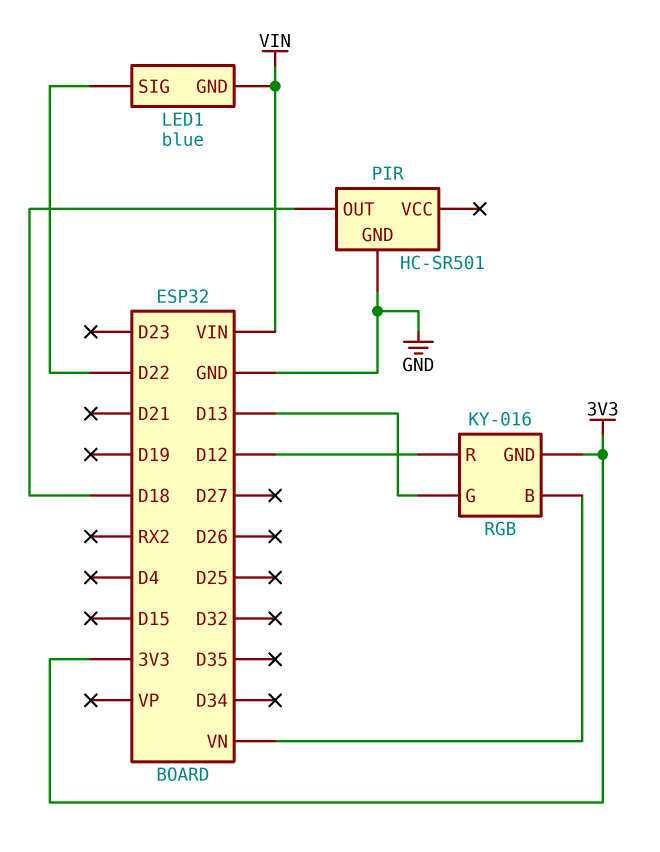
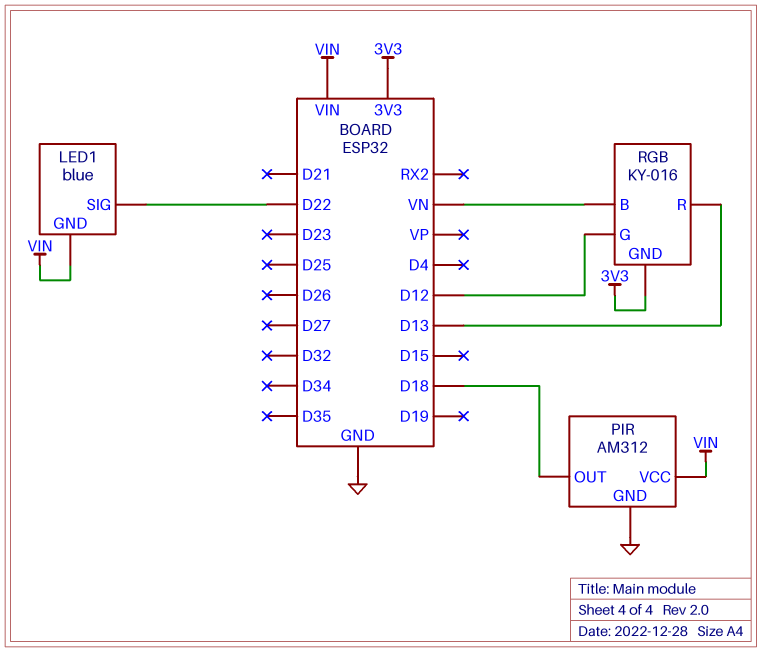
PIR: HC-SR501 -> AM312
PIR pin VCC: none -> VIN
RGB pin G: D13 -> D12
RGB pin R: D12 -> D13

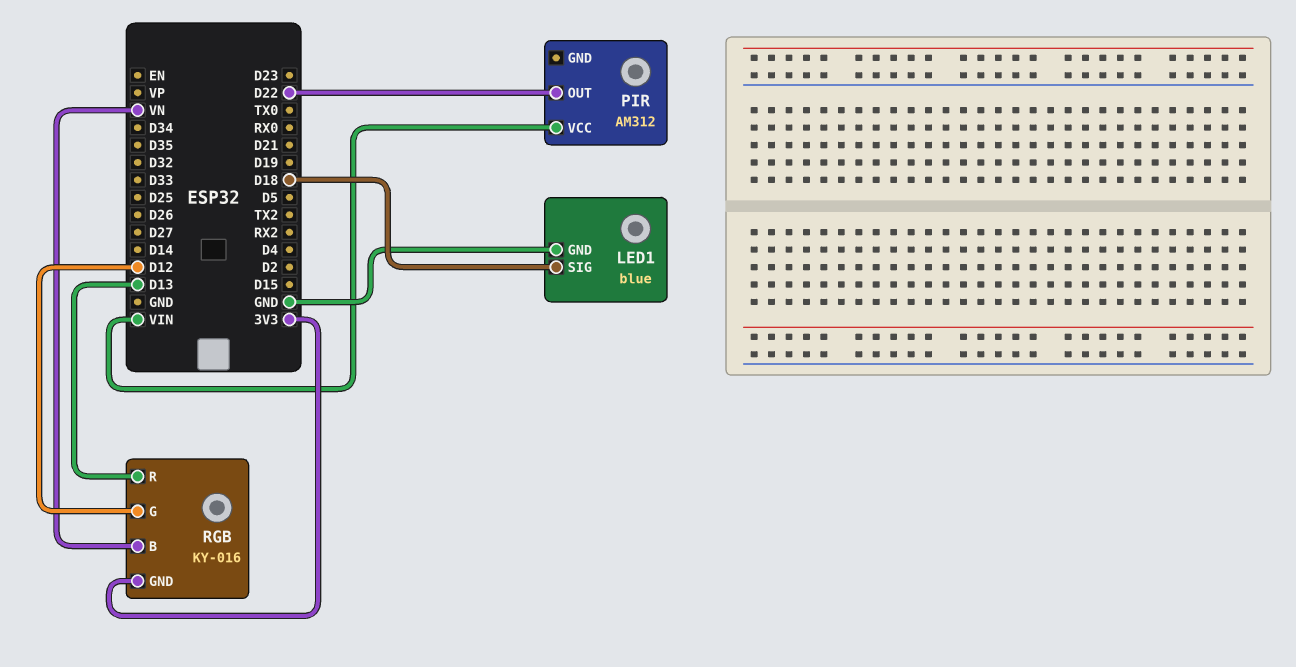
LED1 pin GND: VIN -> GND
LED1 pin SIG: D22 -> D18
PIR pin GND: GND -> none
PIR pin OUT: D18 -> D22

